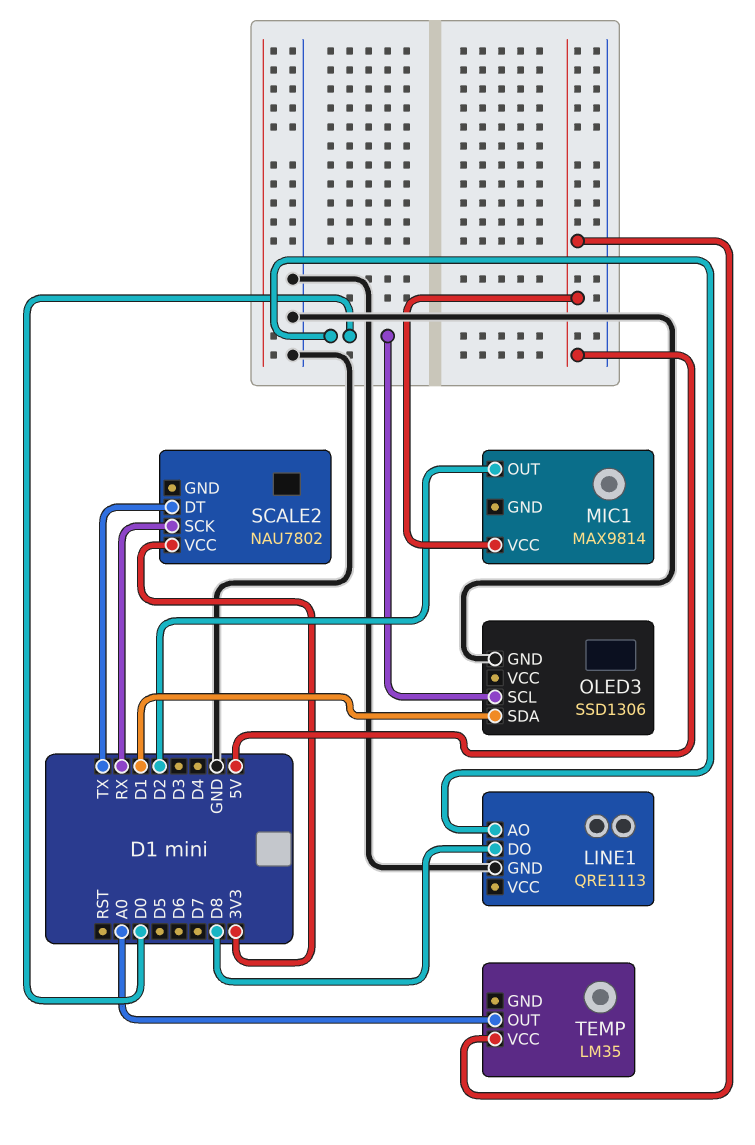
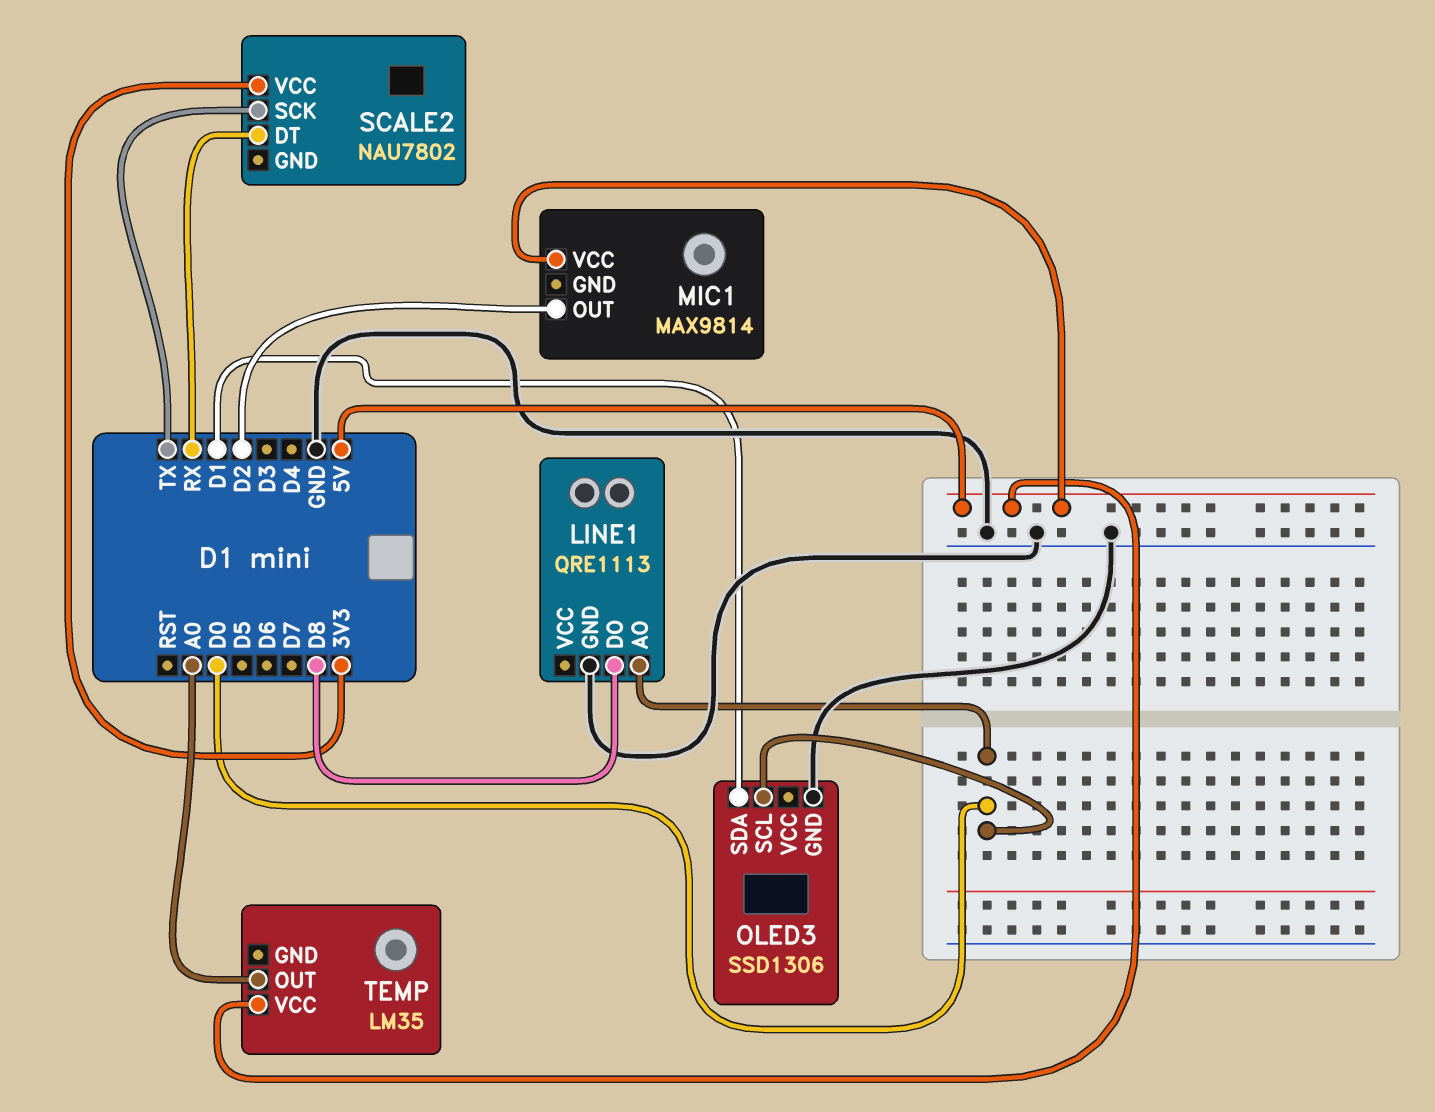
SCALE2 pin DT: TX -> RX
SCALE2 pin SCK: RX -> TX

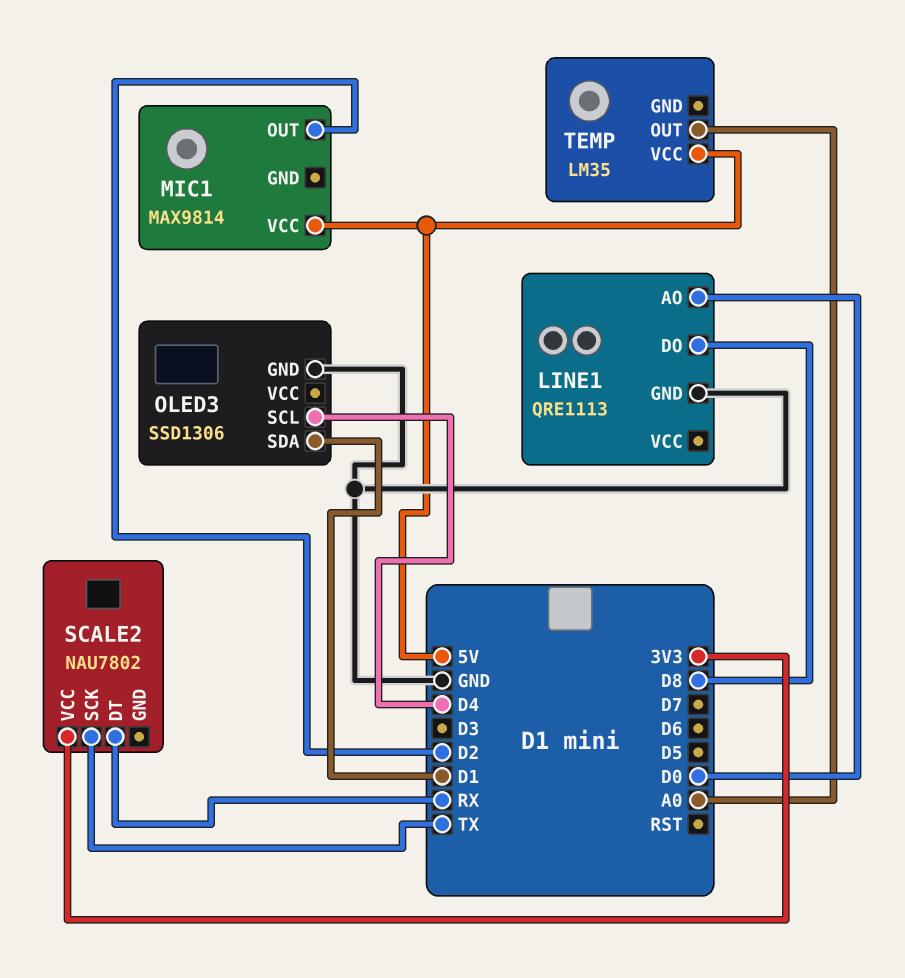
OLED3 pin SCL: D0 -> D4

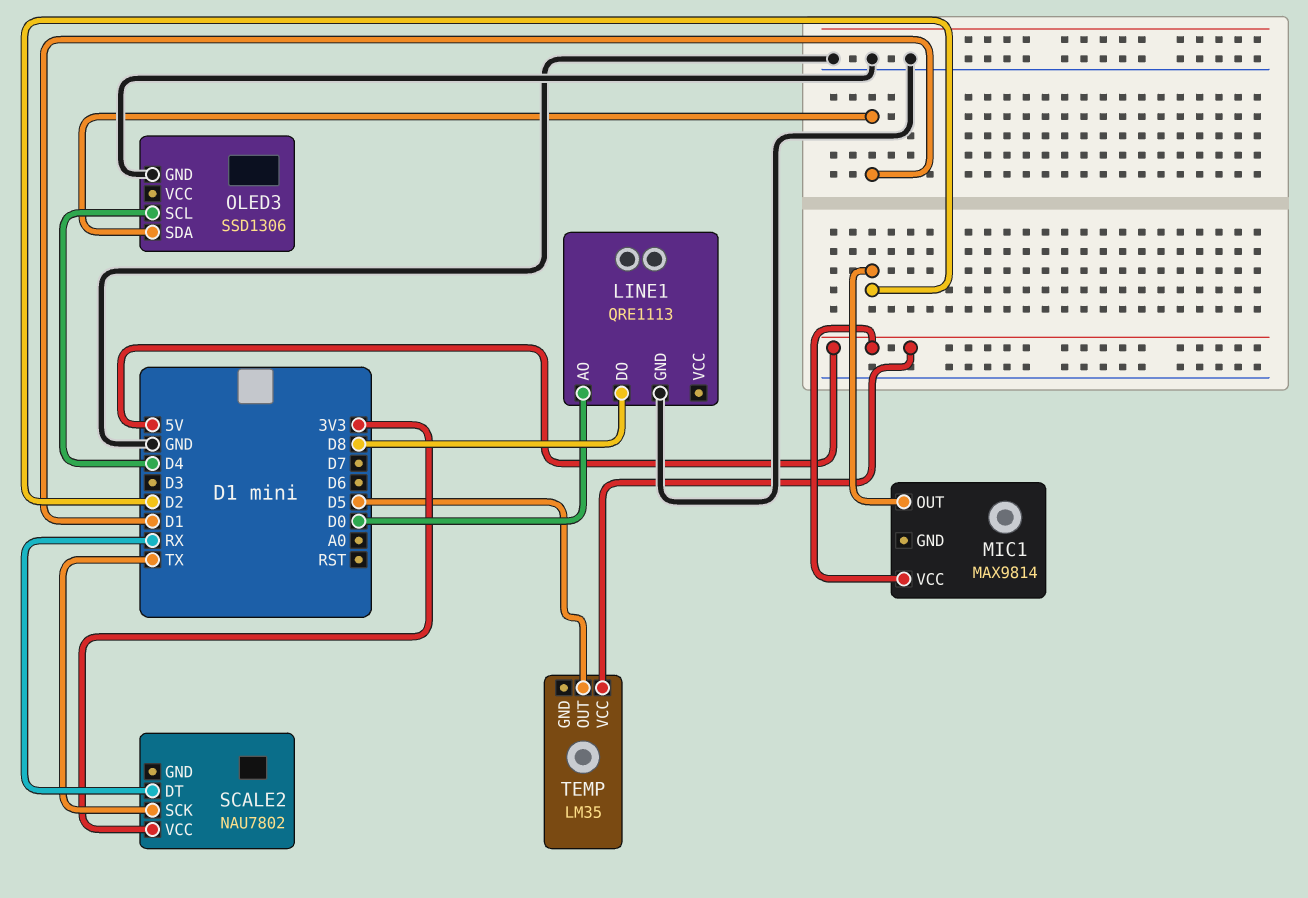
TEMP pin OUT: A0 -> D5

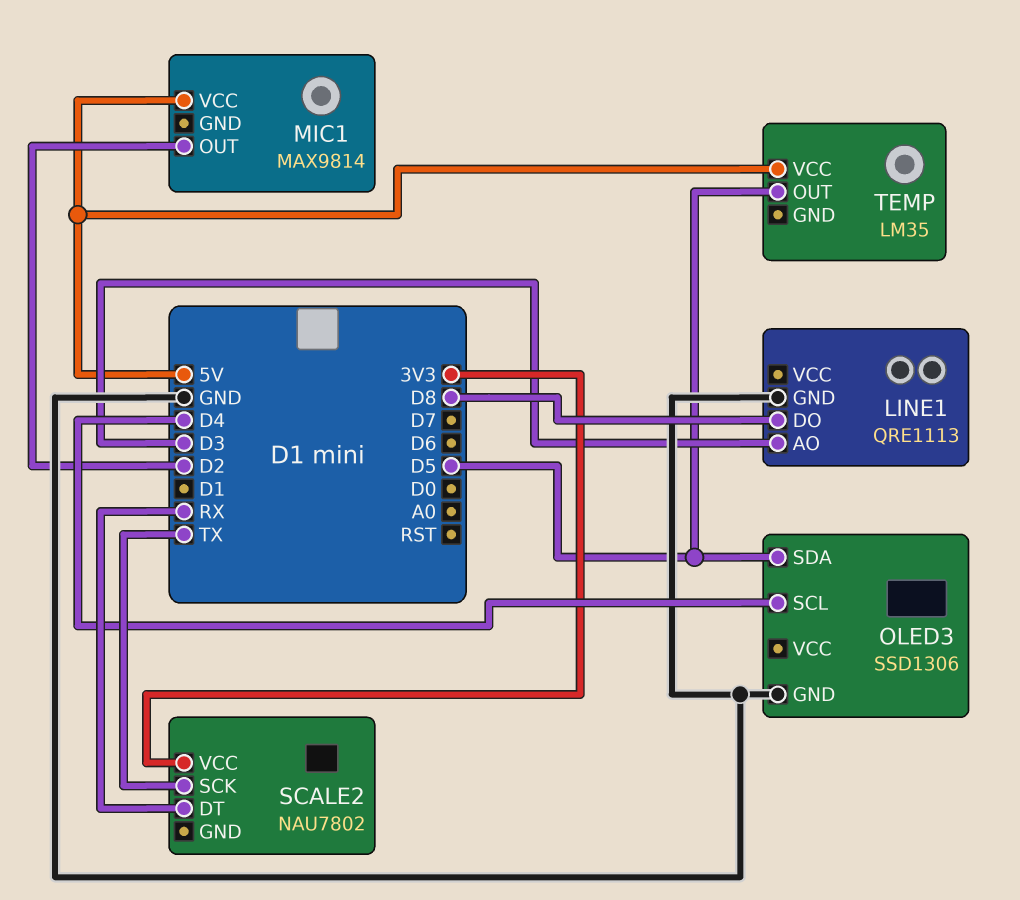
LINE1 pin AO: D0 -> D3
OLED3 pin SDA: D1 -> D5

